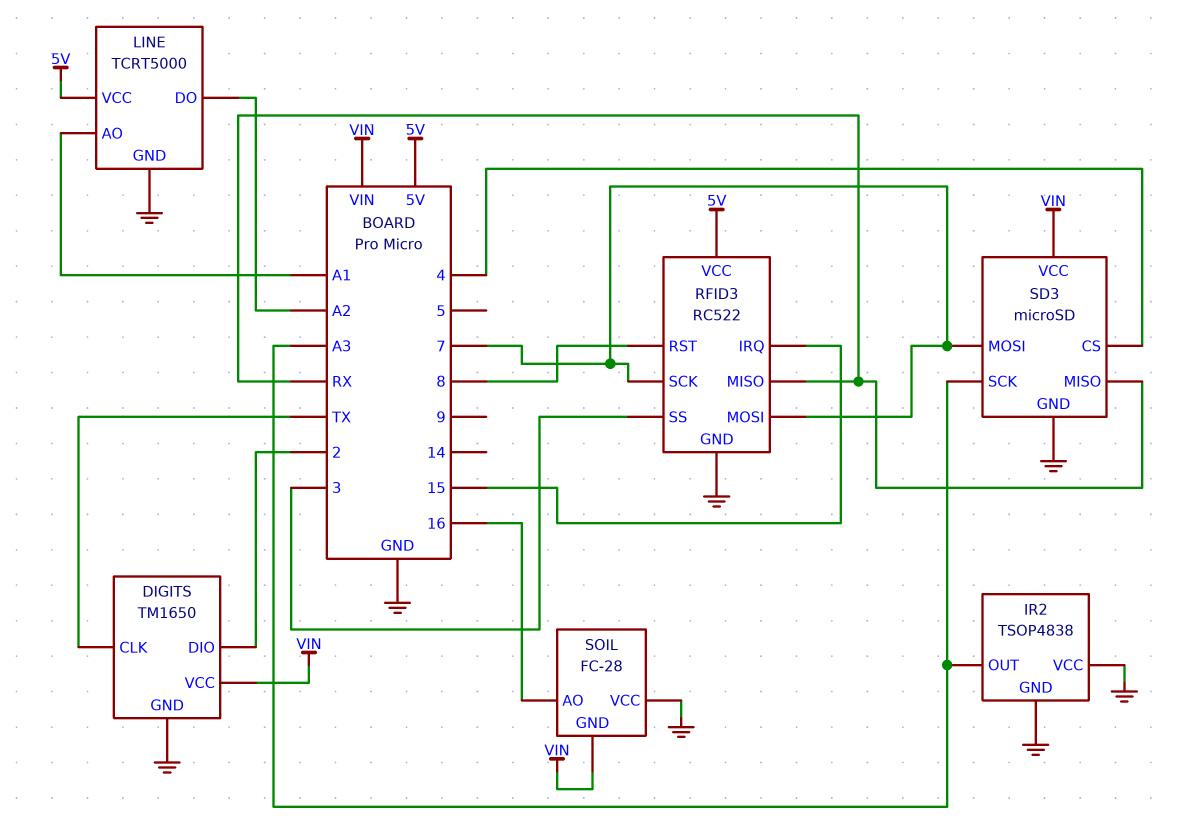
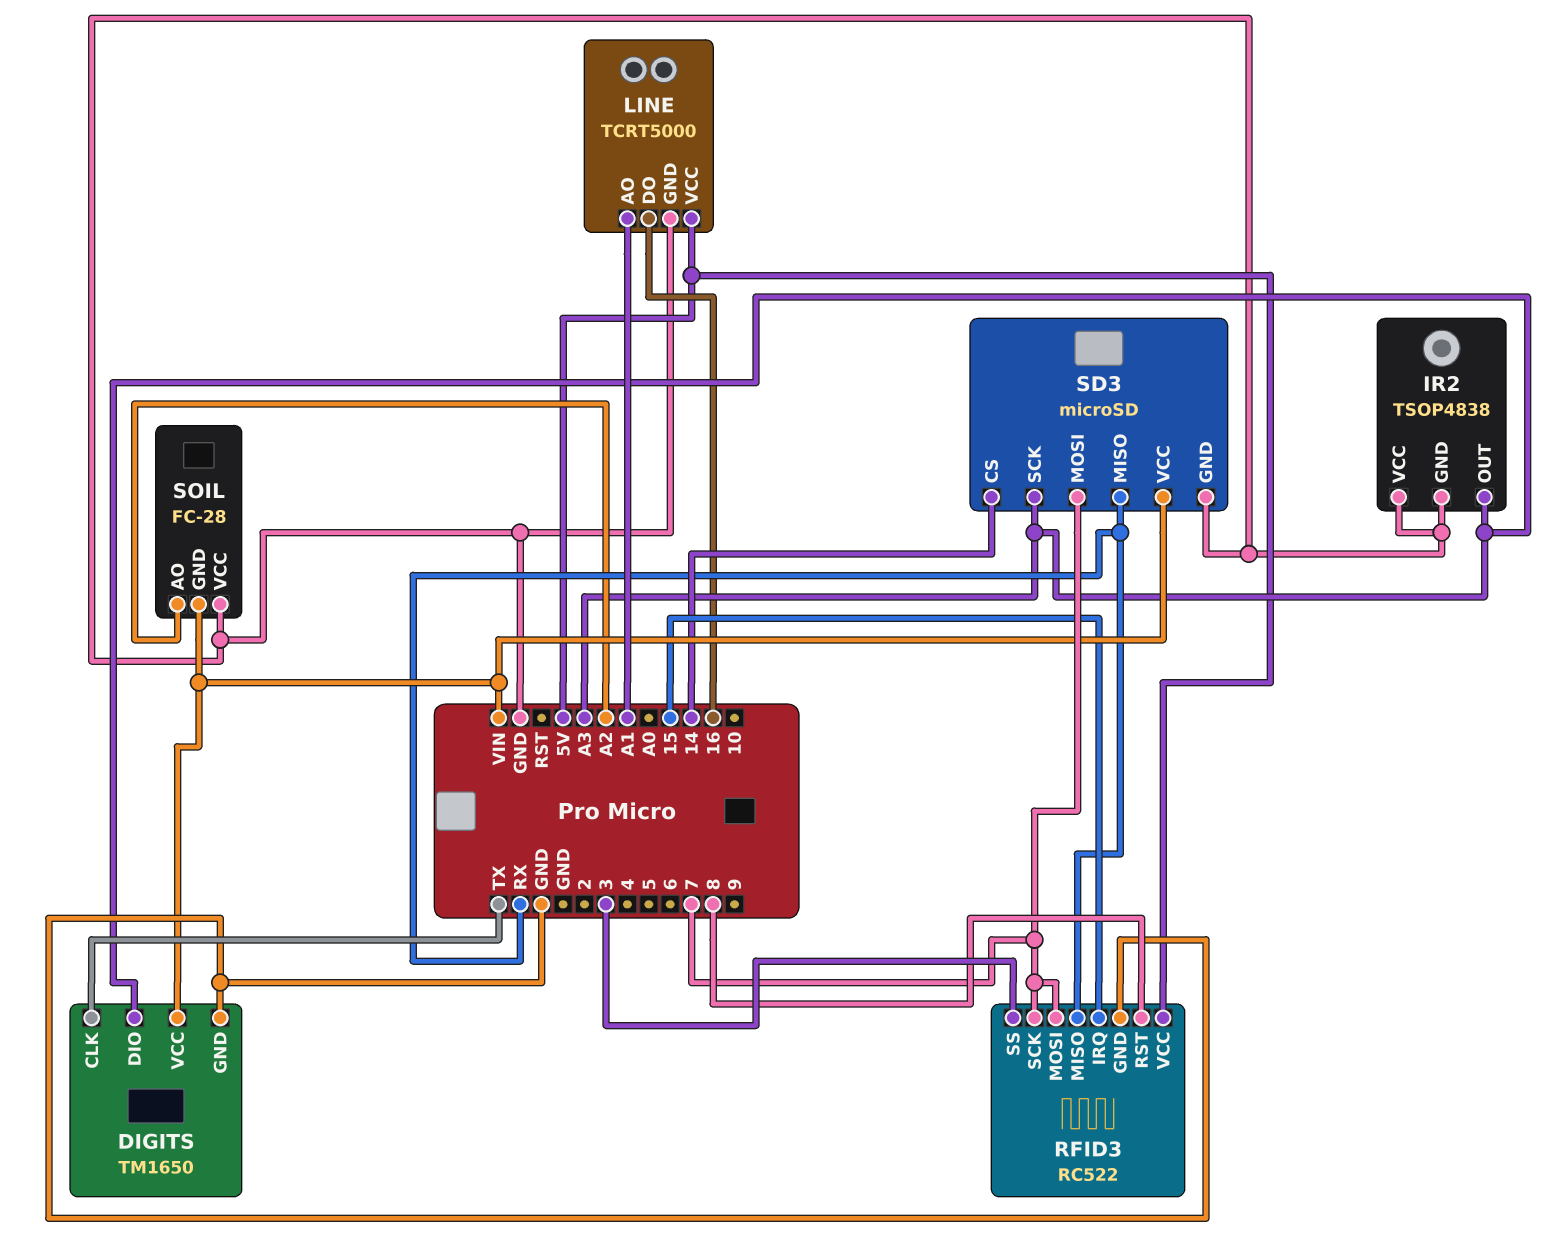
DIGITS pin DIO: 2 -> A3
LINE pin DO: A2 -> 16
SD3 pin CS: 4 -> 14
SOIL pin AO: 16 -> A2

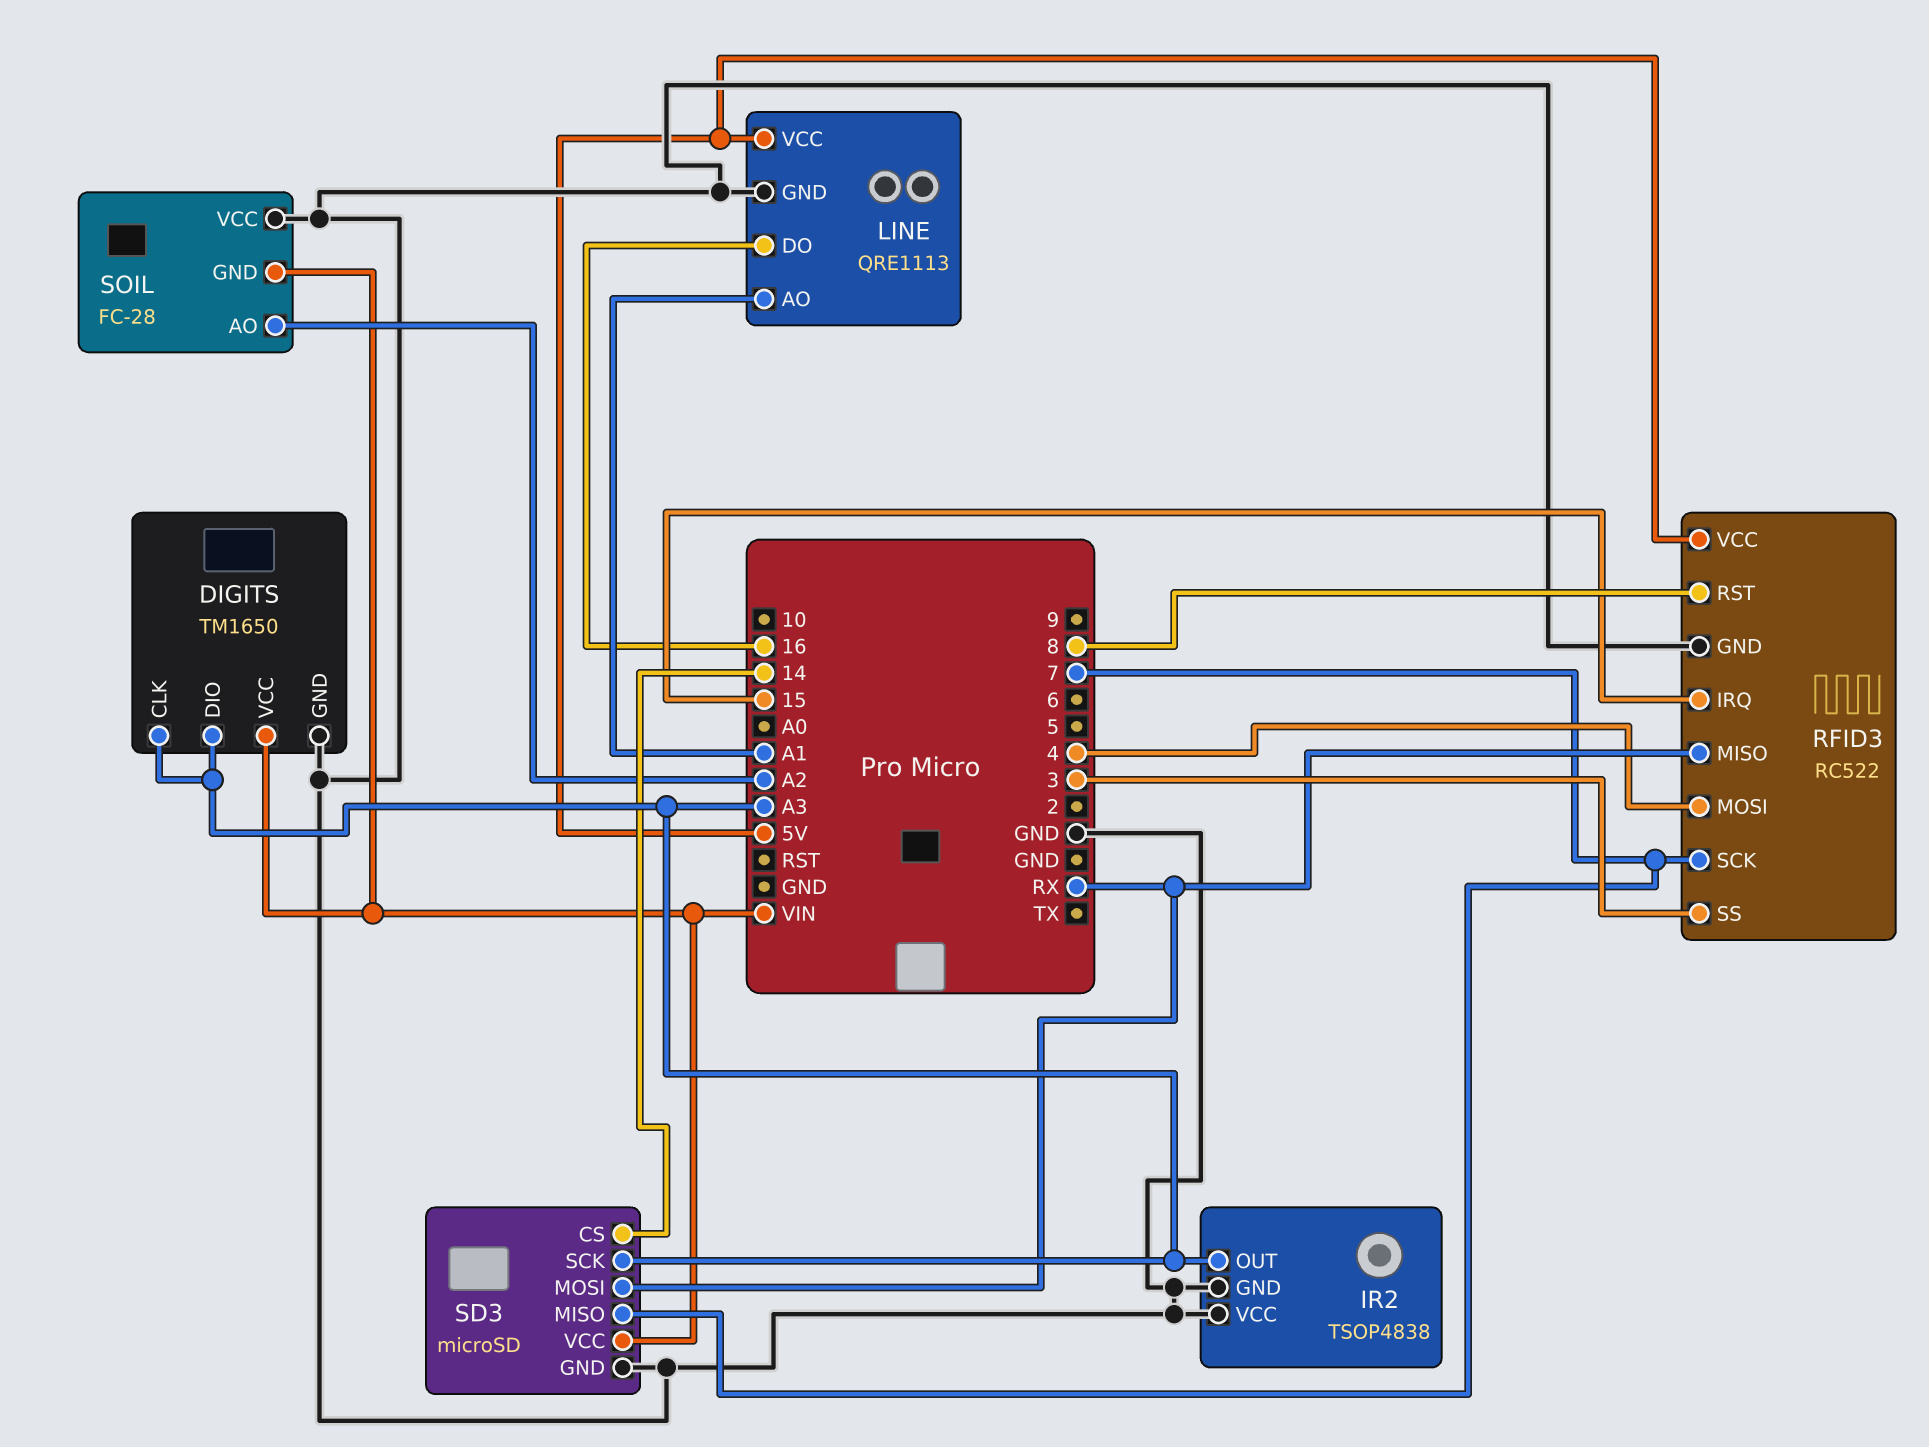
DIGITS pin CLK: TX -> A3
LINE: TCRT5000 -> QRE1113
RFID3 pin MOSI: 7 -> 4
SD3 pin MISO: RX -> 7
SD3 pin MOSI: 7 -> RX

